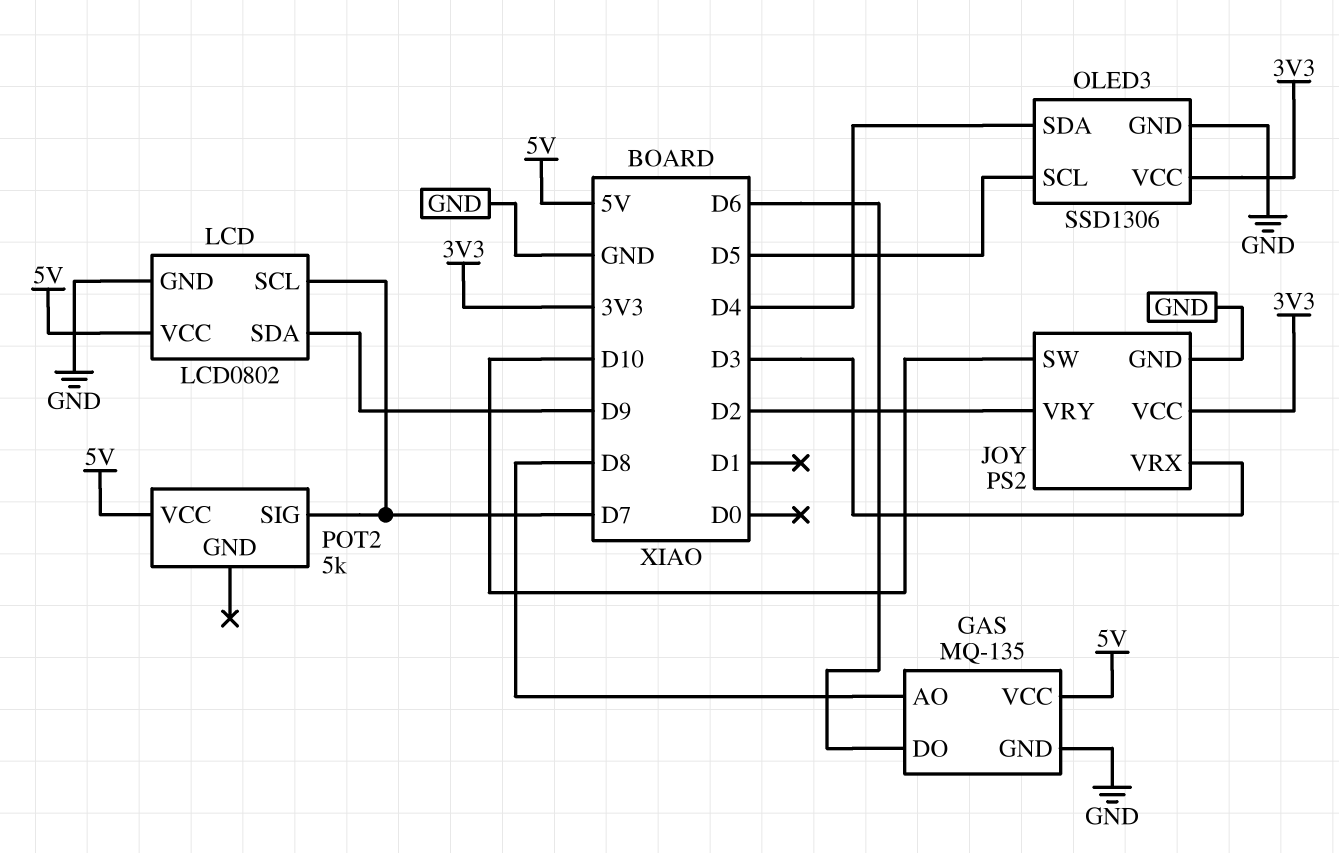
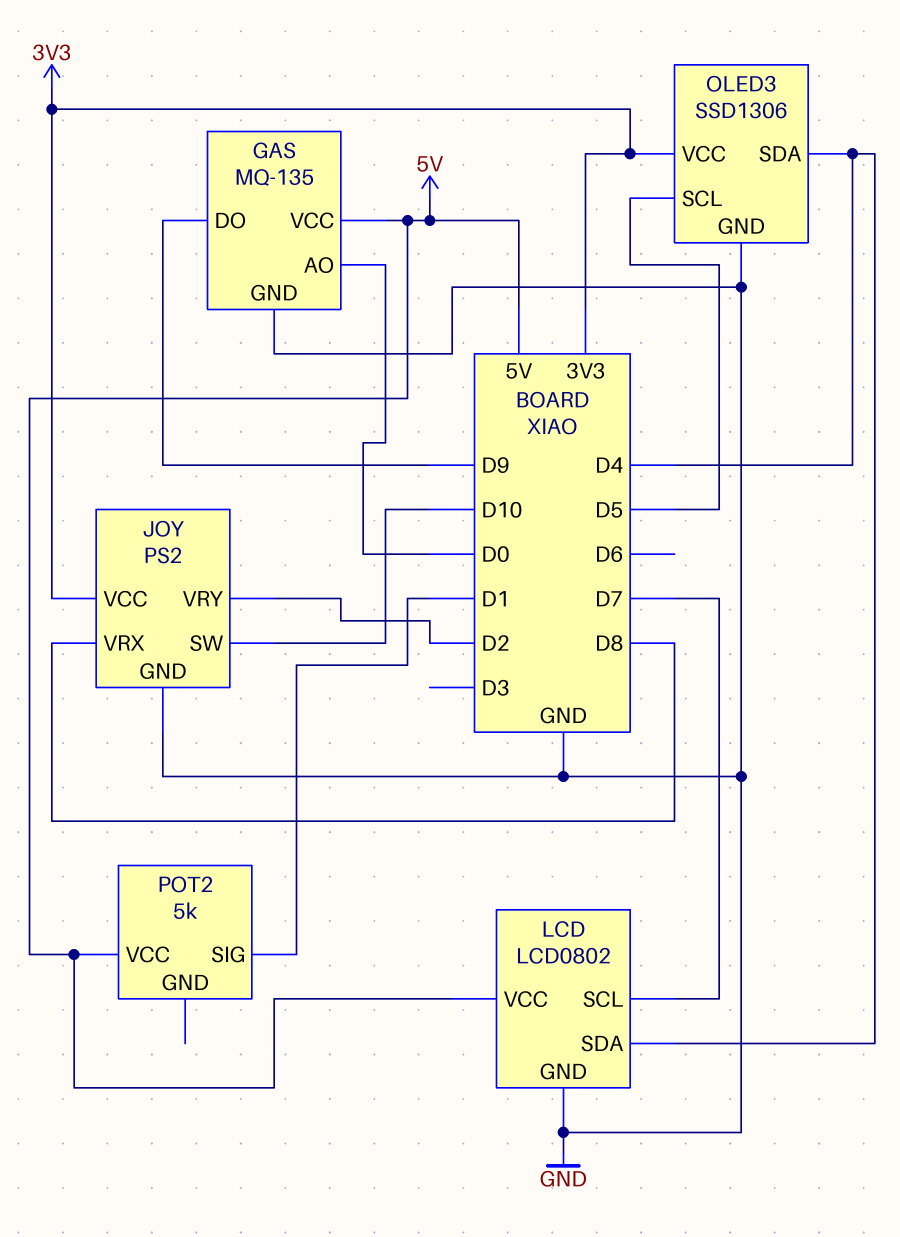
GAS pin AO: D8 -> D0
GAS pin DO: D6 -> D9
JOY pin VRX: D3 -> D8
LCD pin SDA: D9 -> D4
POT2 pin SIG: D7 -> D1

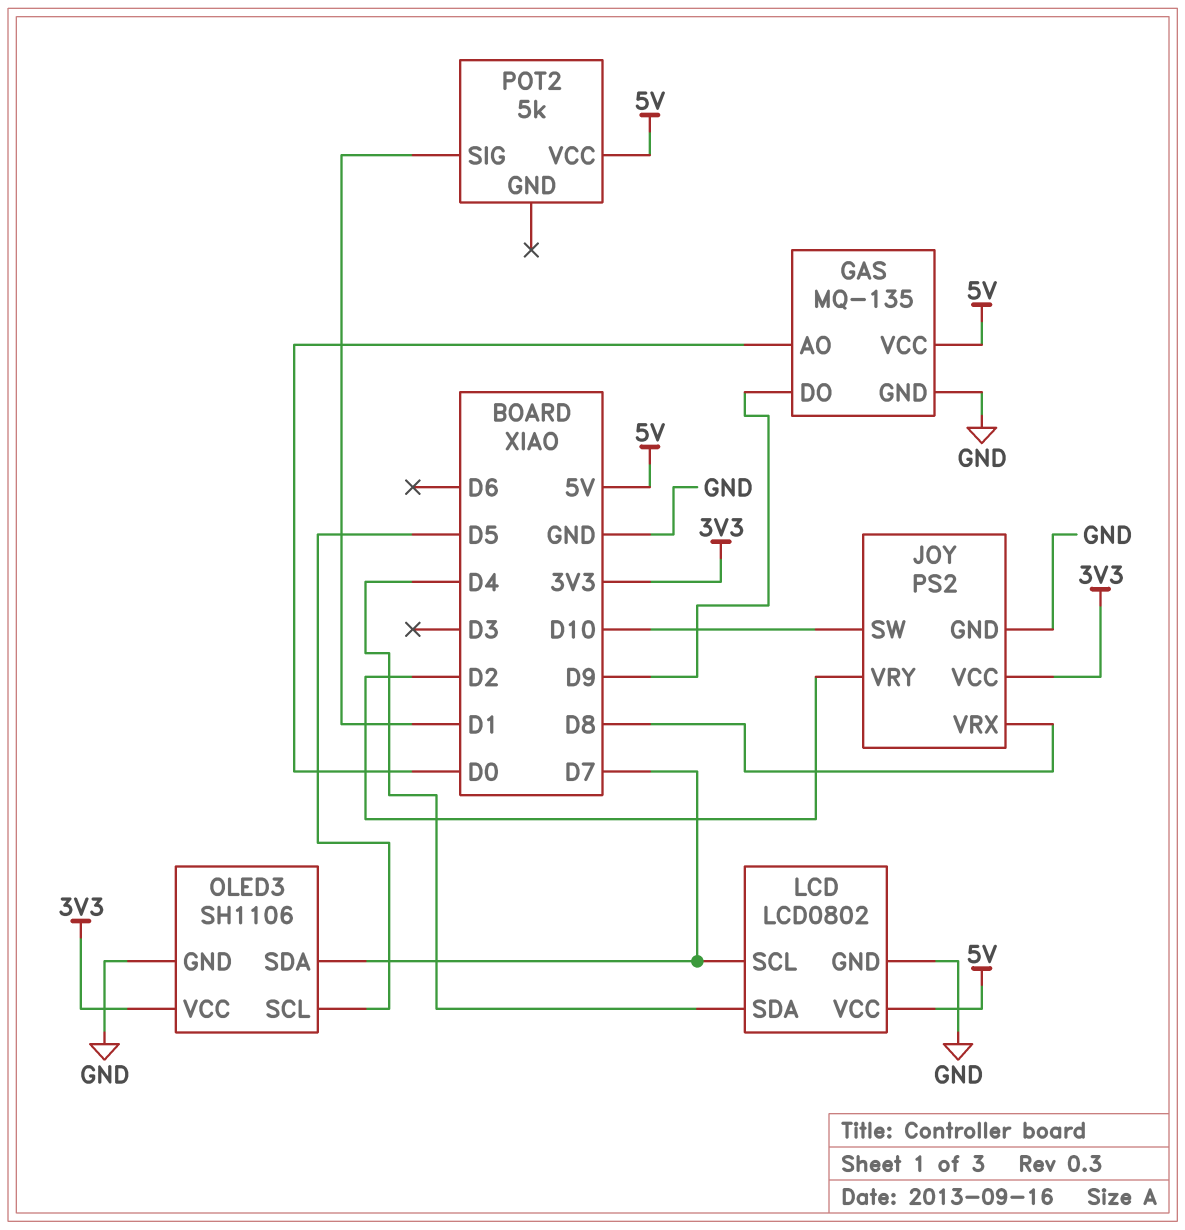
OLED3: SSD1306 -> SH1106
OLED3 pin SDA: D4 -> D7

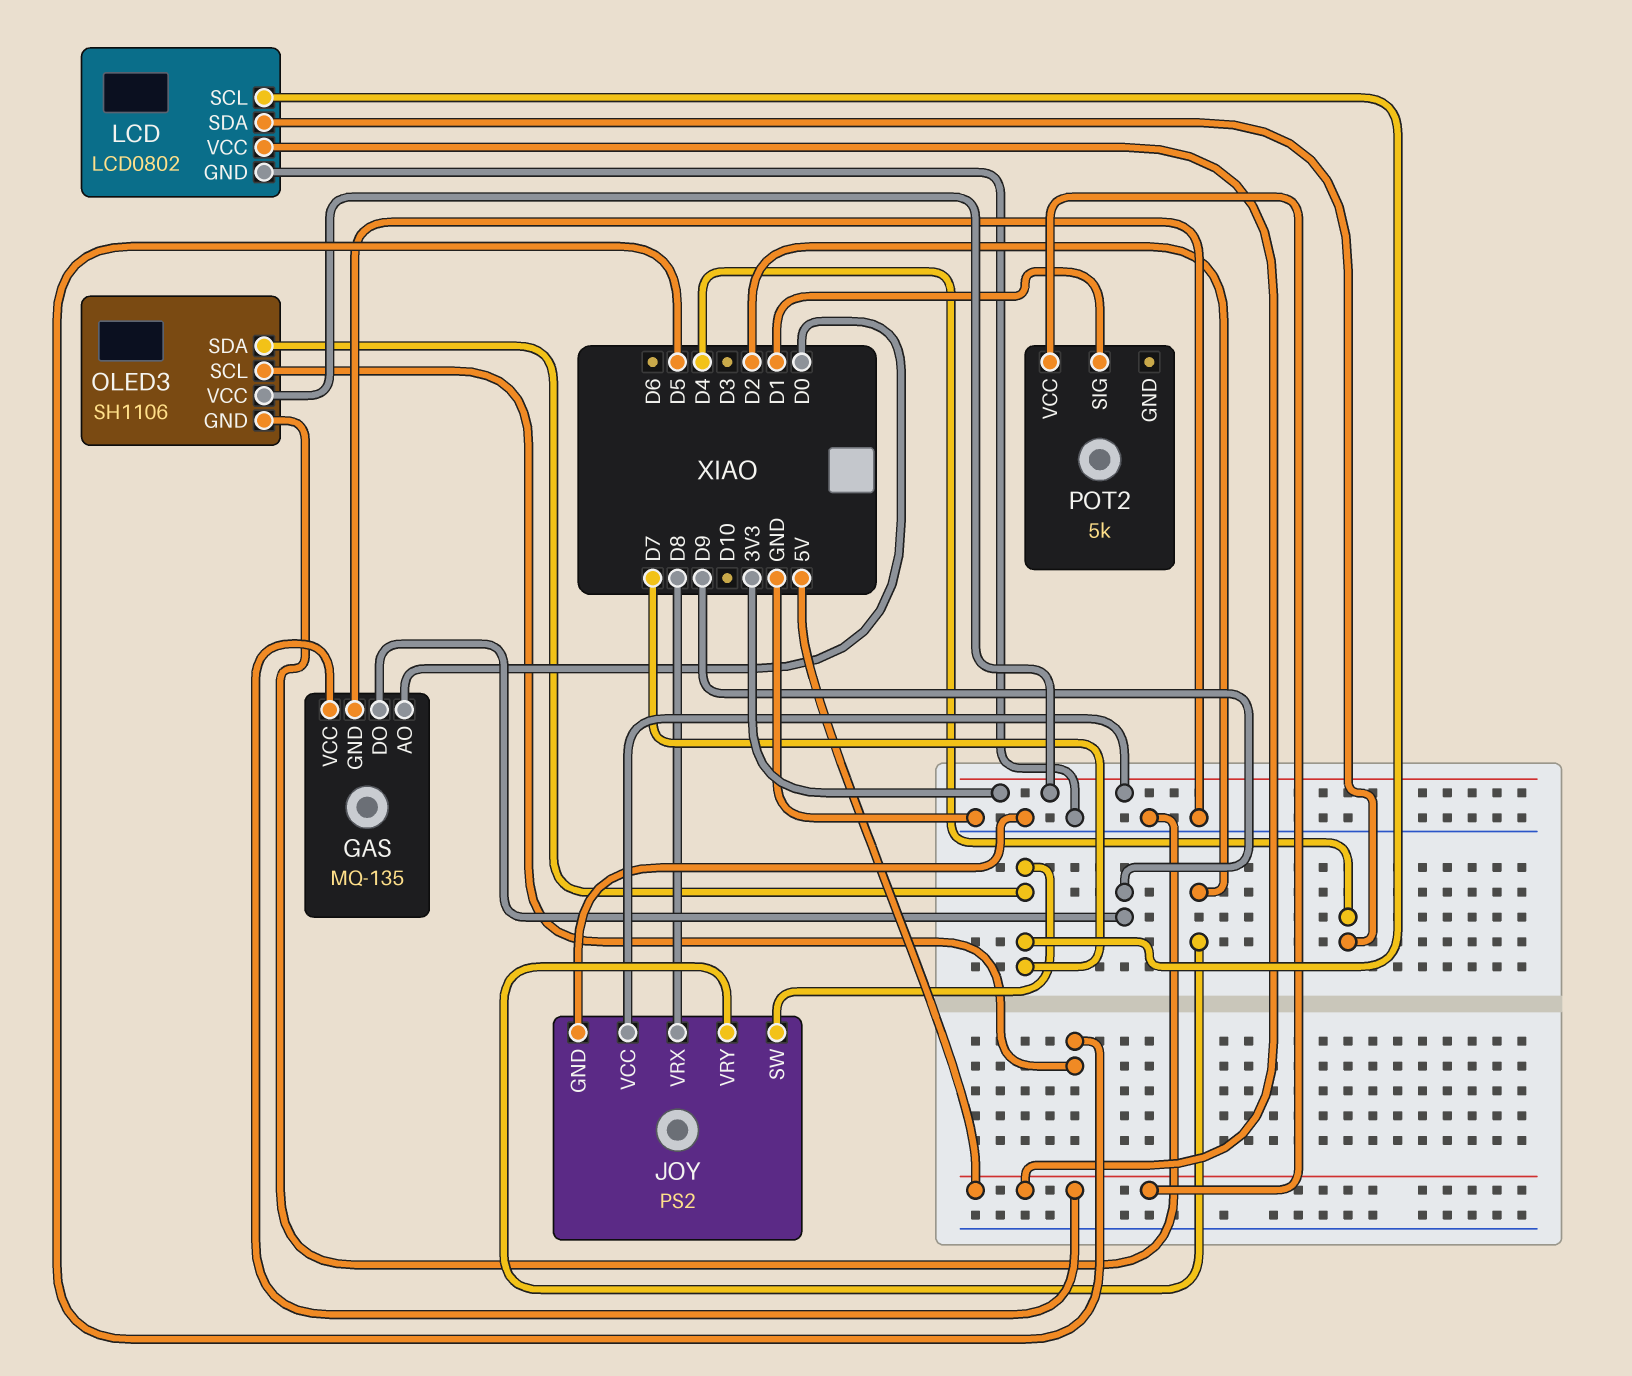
JOY pin SW: D10 -> D7

